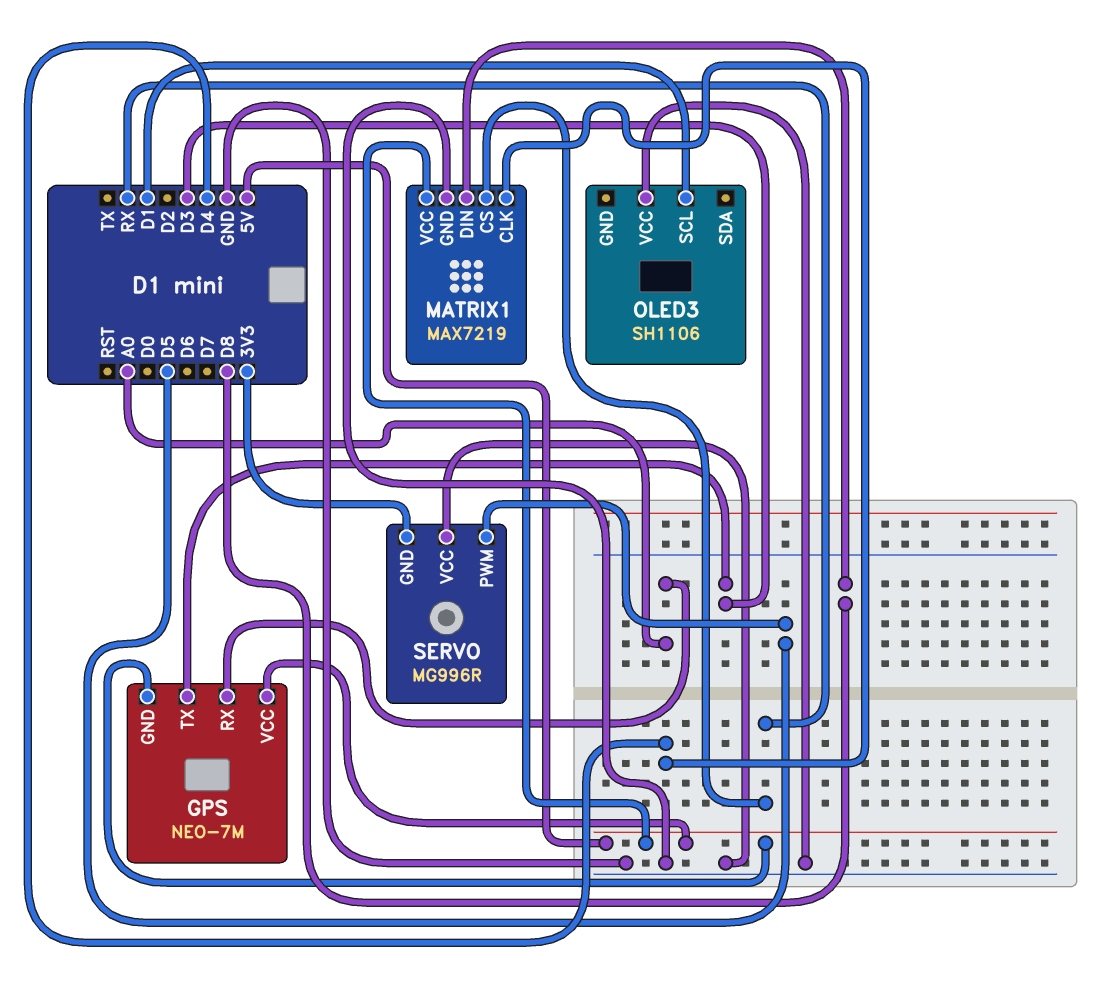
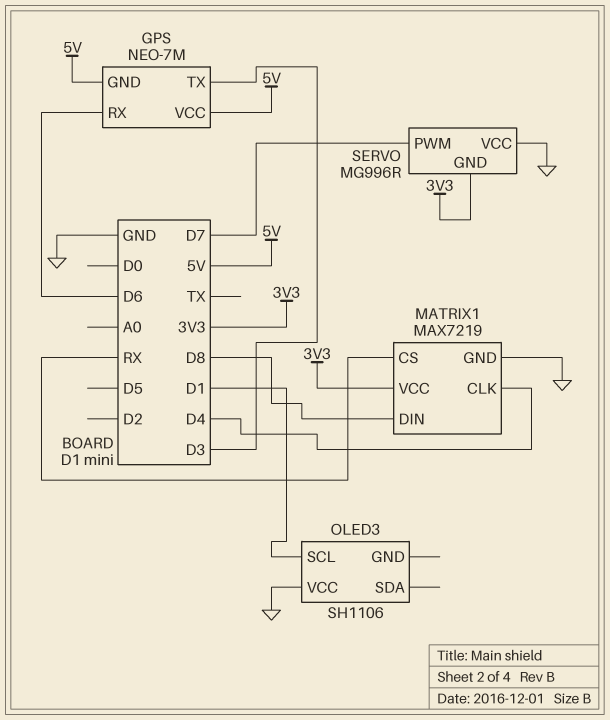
GPS pin RX: A0 -> D6
MATRIX1 pin VCC: 5V -> 3V3
SERVO pin PWM: D5 -> D7

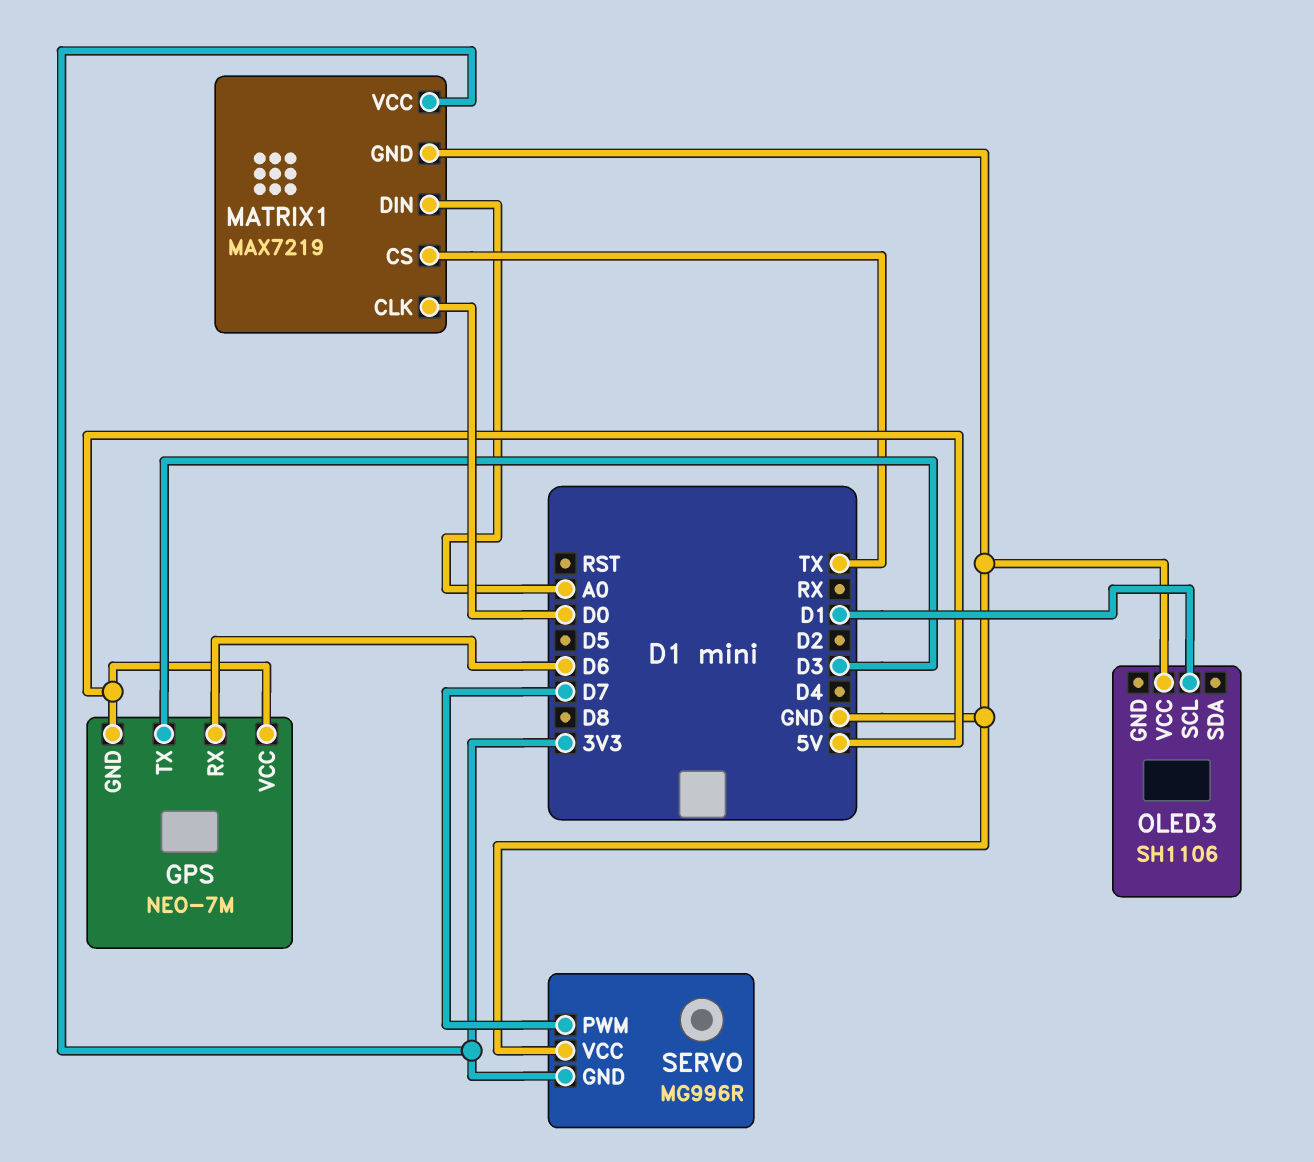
MATRIX1 pin CLK: D4 -> D0
MATRIX1 pin CS: RX -> TX
MATRIX1 pin DIN: D8 -> A0

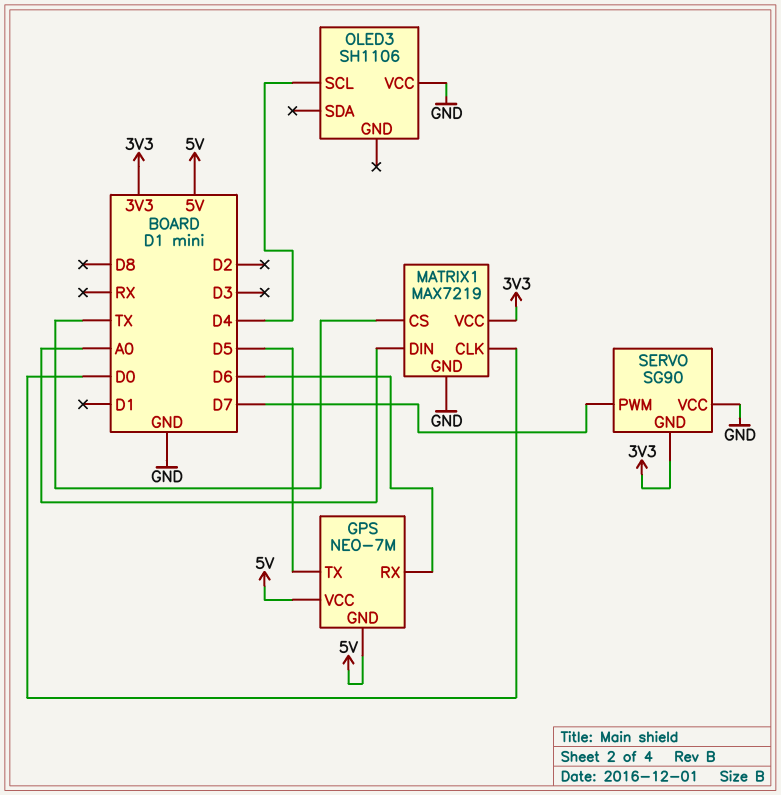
GPS pin TX: D3 -> D5
OLED3 pin SCL: D1 -> D4
SERVO: MG996R -> SG90

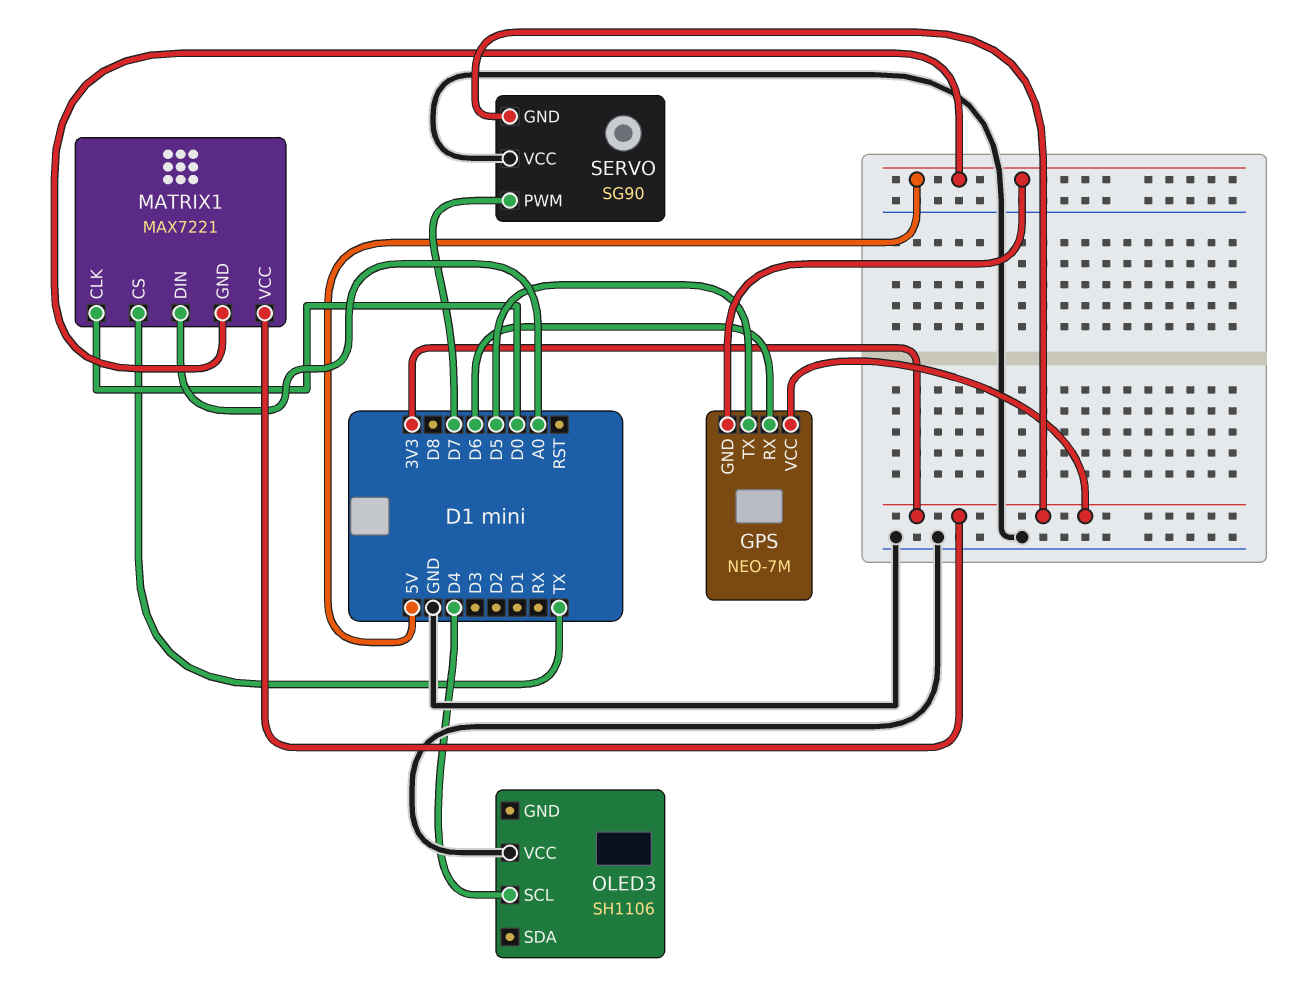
GPS pin VCC: 5V -> 3V3
MATRIX1: MAX7219 -> MAX7221
MATRIX1 pin GND: GND -> 5V

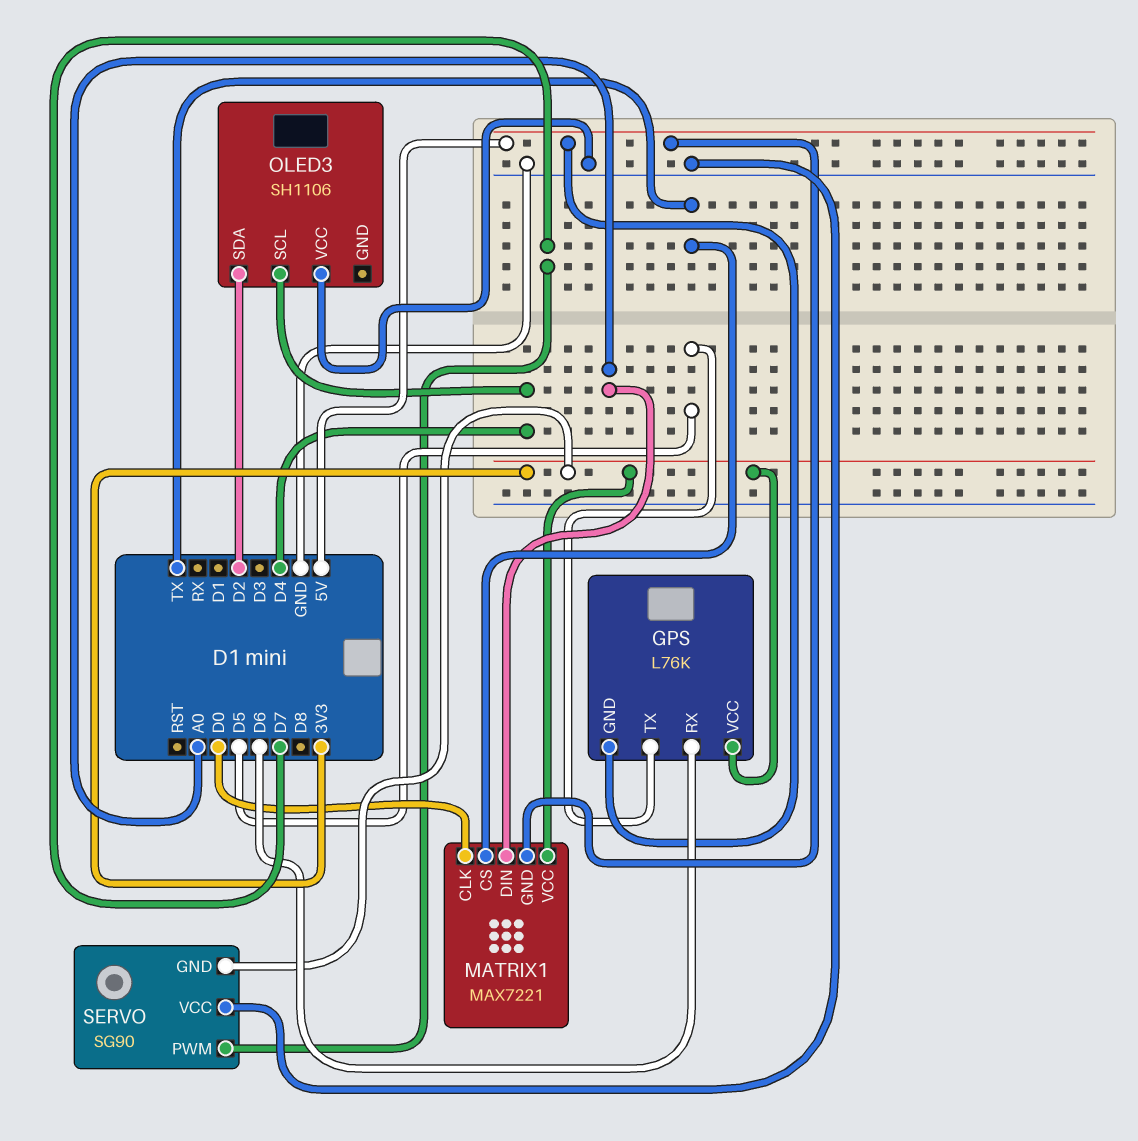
GPS: NEO-7M -> L76K
OLED3 pin SDA: none -> D2

